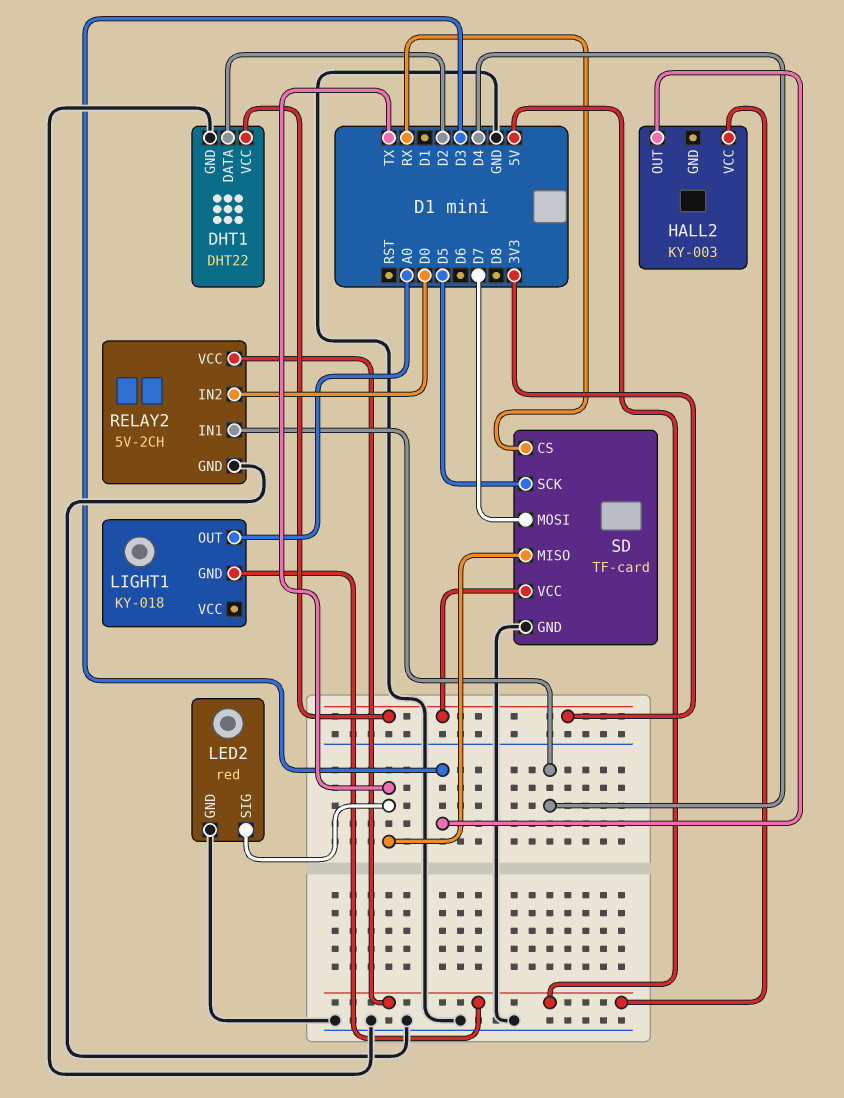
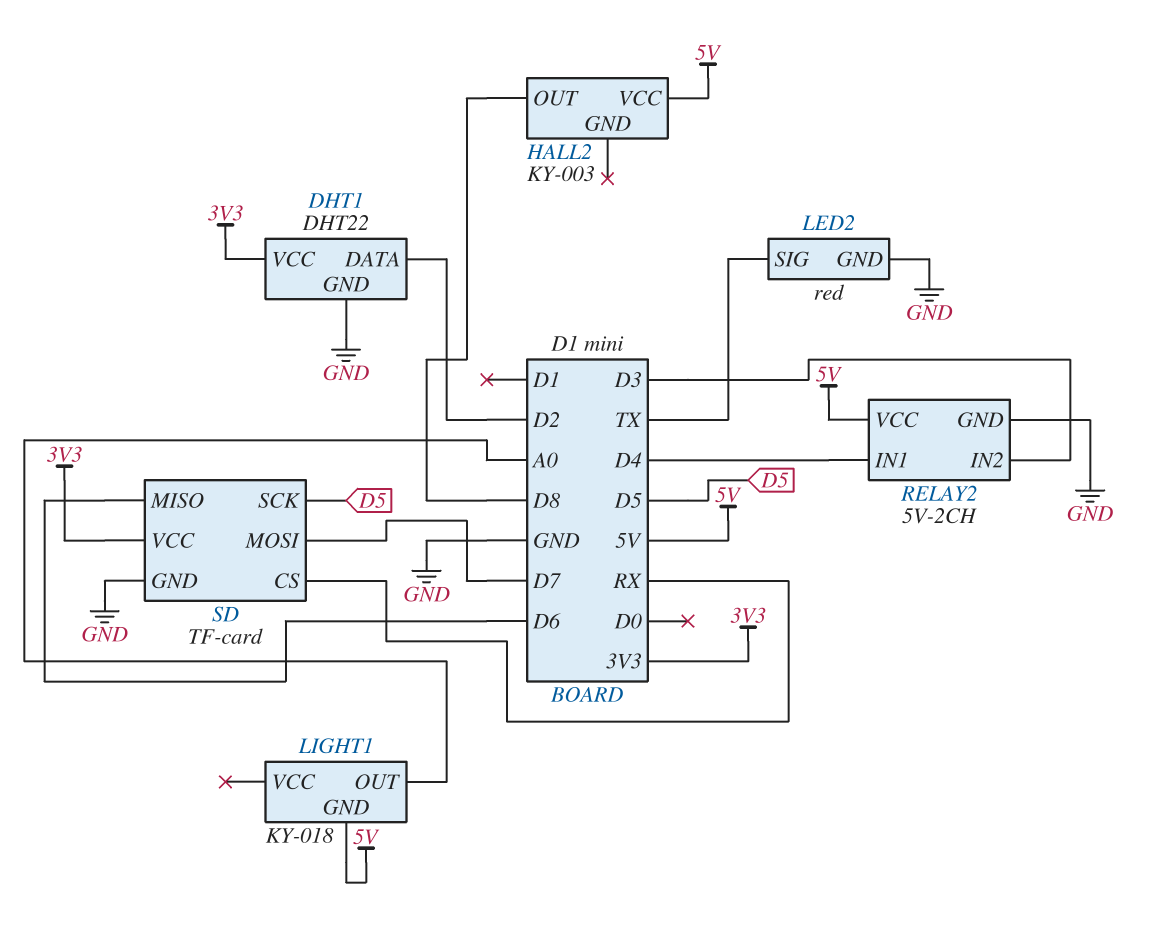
HALL2 pin OUT: D3 -> D8
RELAY2 pin IN2: D0 -> D3
SD pin MISO: TX -> D6

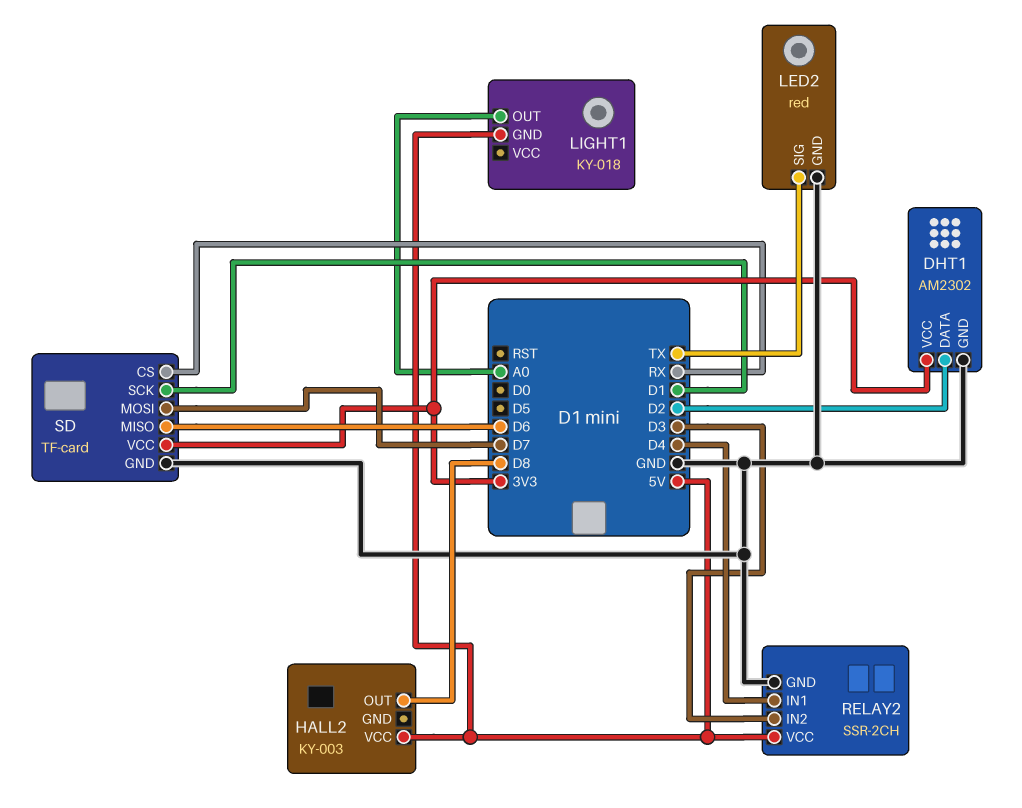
DHT1: DHT22 -> AM2302
RELAY2: 5V-2CH -> SSR-2CH
SD pin SCK: D5 -> D1

